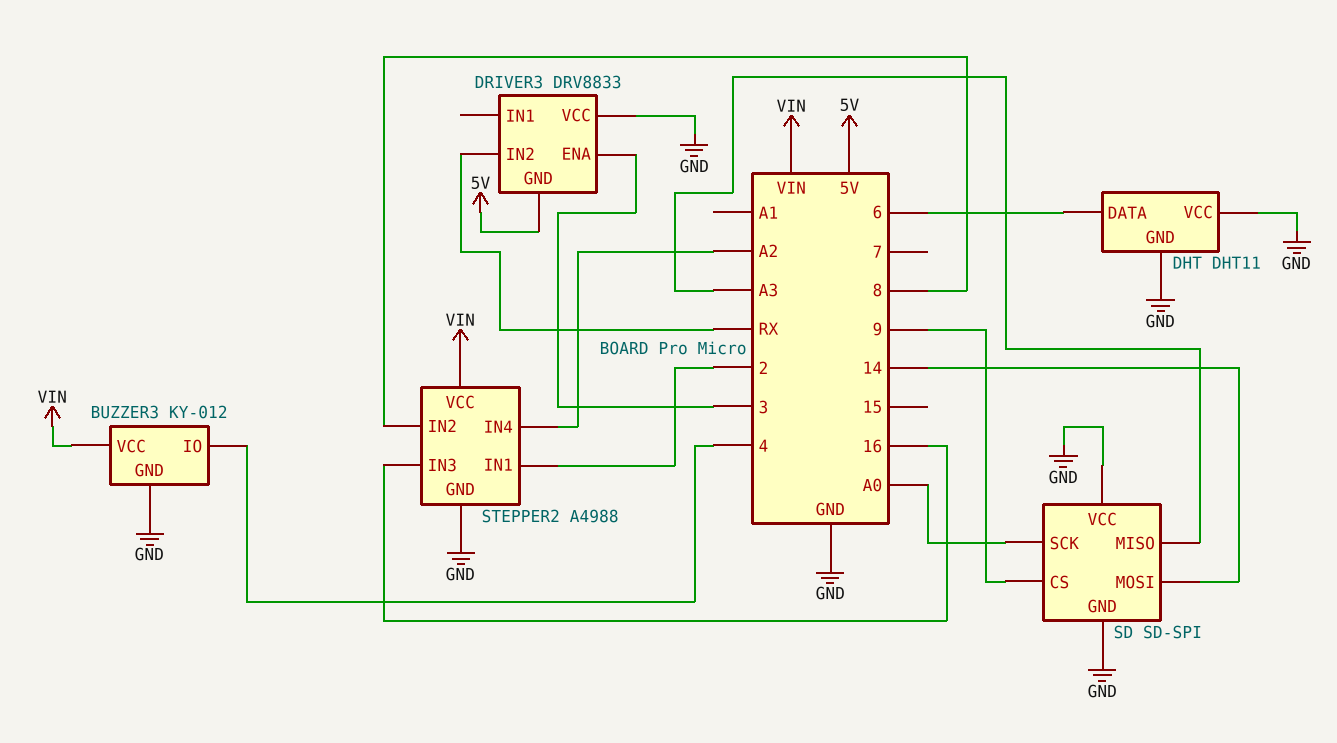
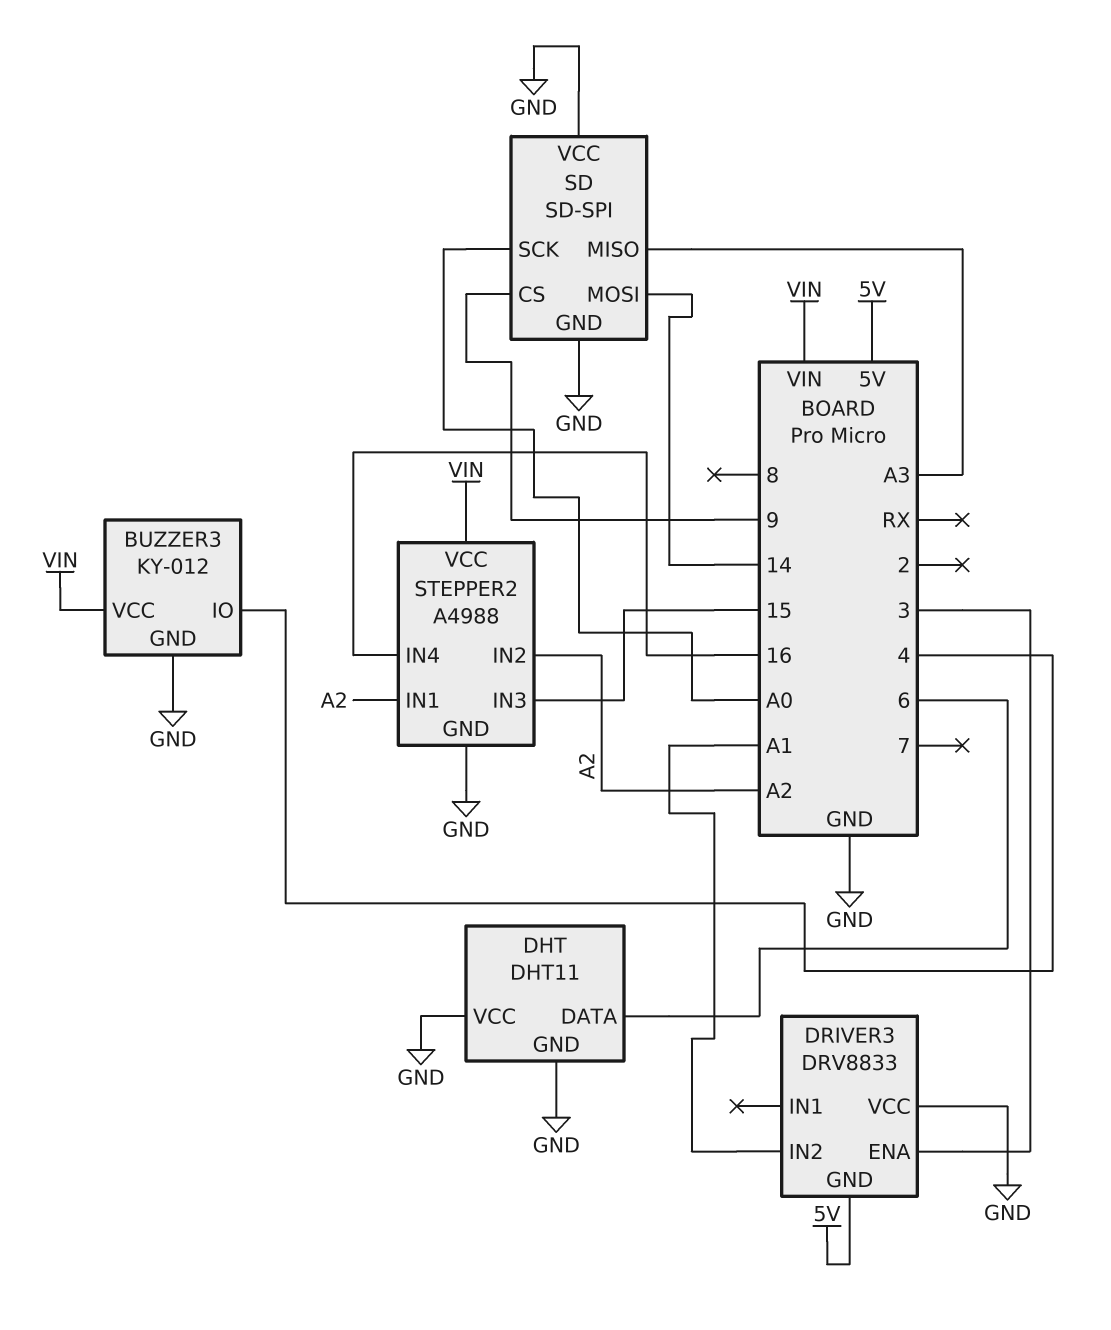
DRIVER3 pin IN2: RX -> A1
STEPPER2 pin IN1: 2 -> A2
STEPPER2 pin IN2: 8 -> A2
STEPPER2 pin IN3: 16 -> 15
STEPPER2 pin IN4: A2 -> 16

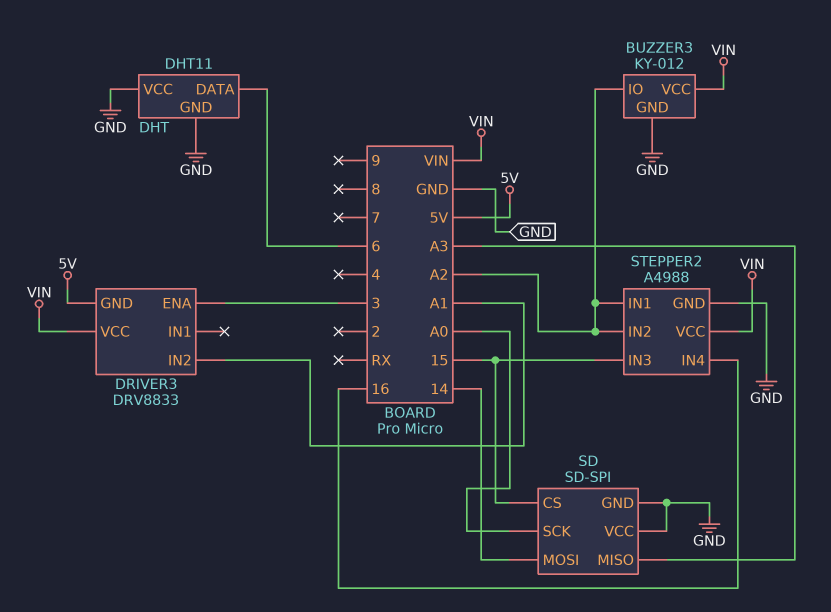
BUZZER3 pin IO: 4 -> A2
DRIVER3 pin VCC: GND -> VIN
SD pin CS: 9 -> 15

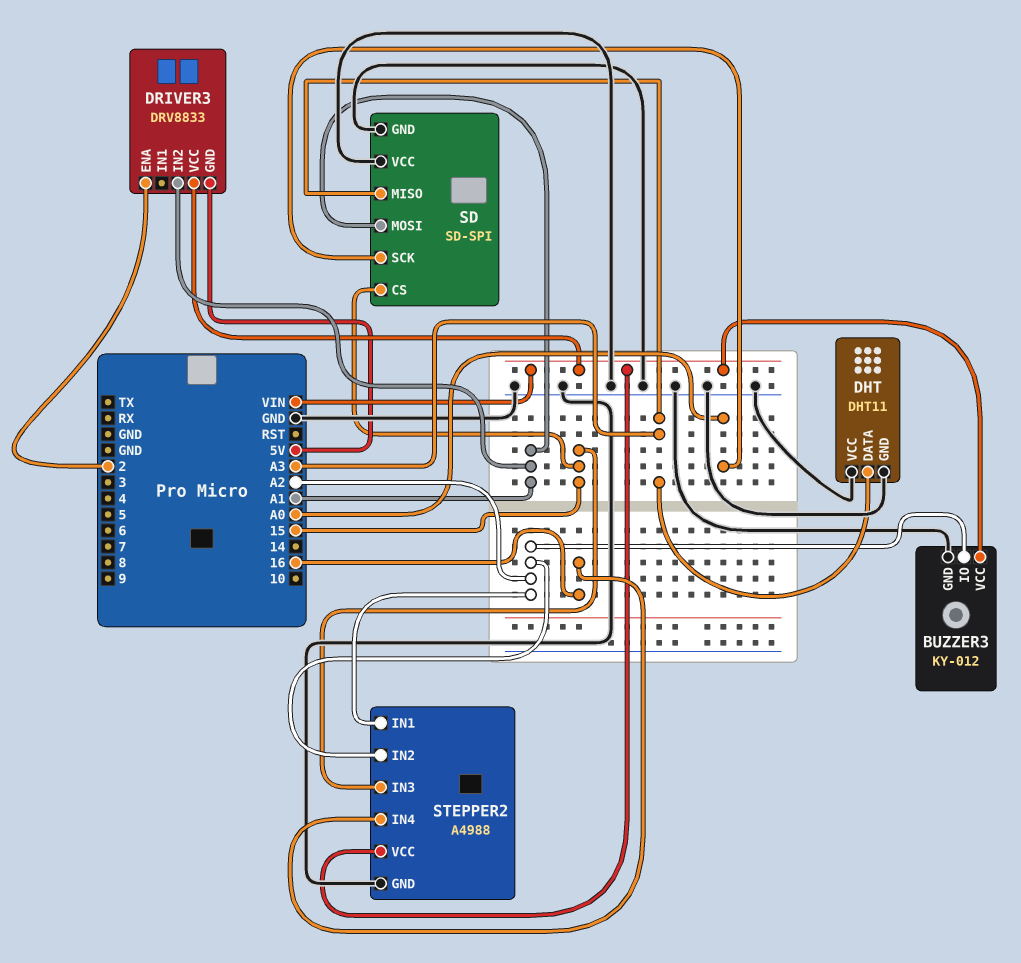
DHT pin DATA: 6 -> A3
DRIVER3 pin ENA: 3 -> 2
SD pin MOSI: 14 -> A1

